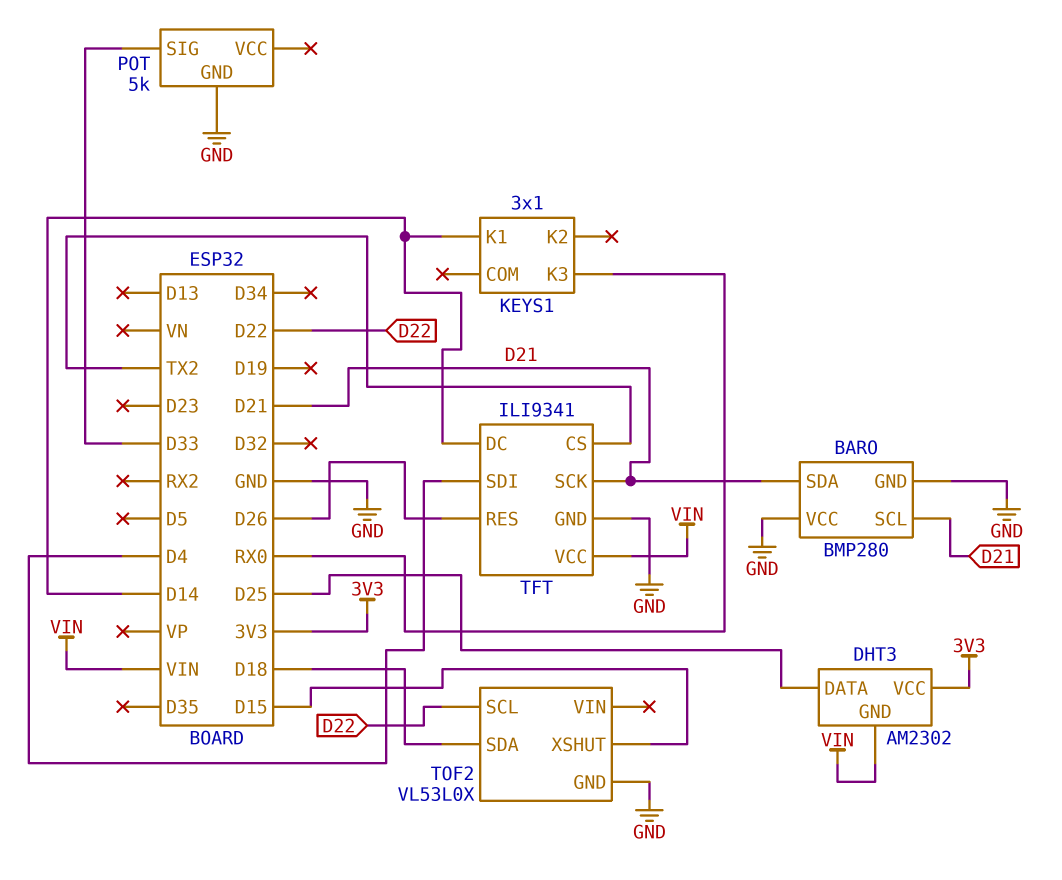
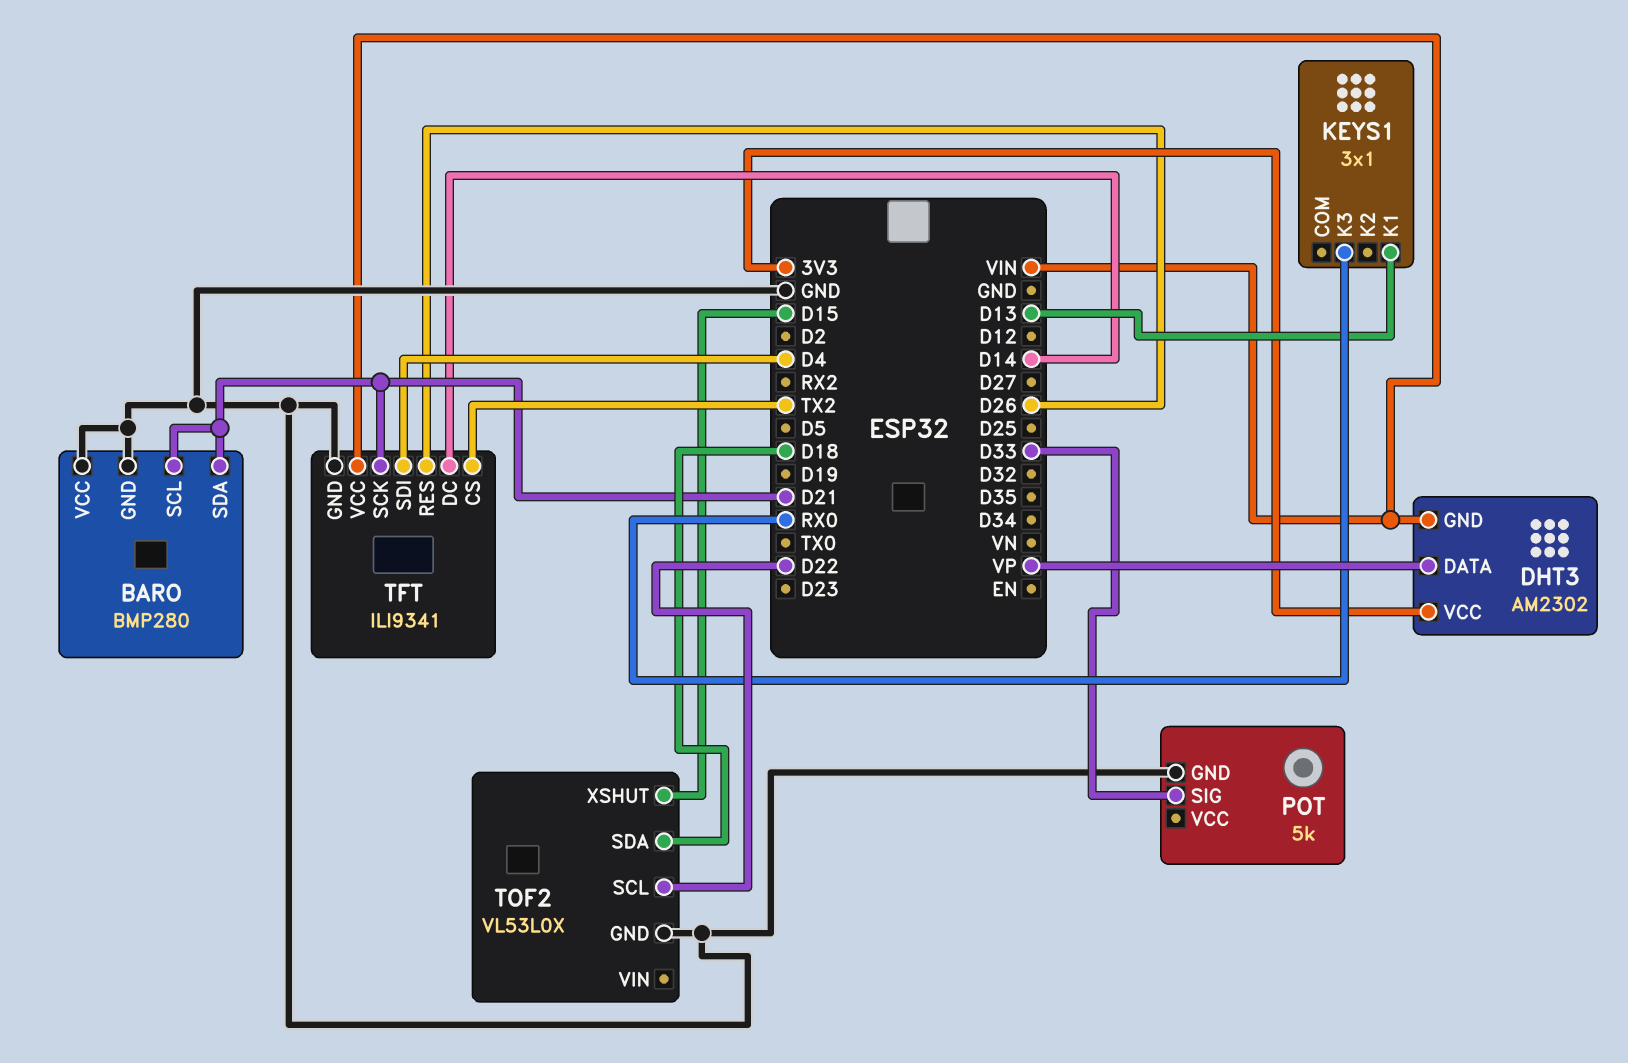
DHT3 pin DATA: D25 -> VP
KEYS1 pin K1: D14 -> D13

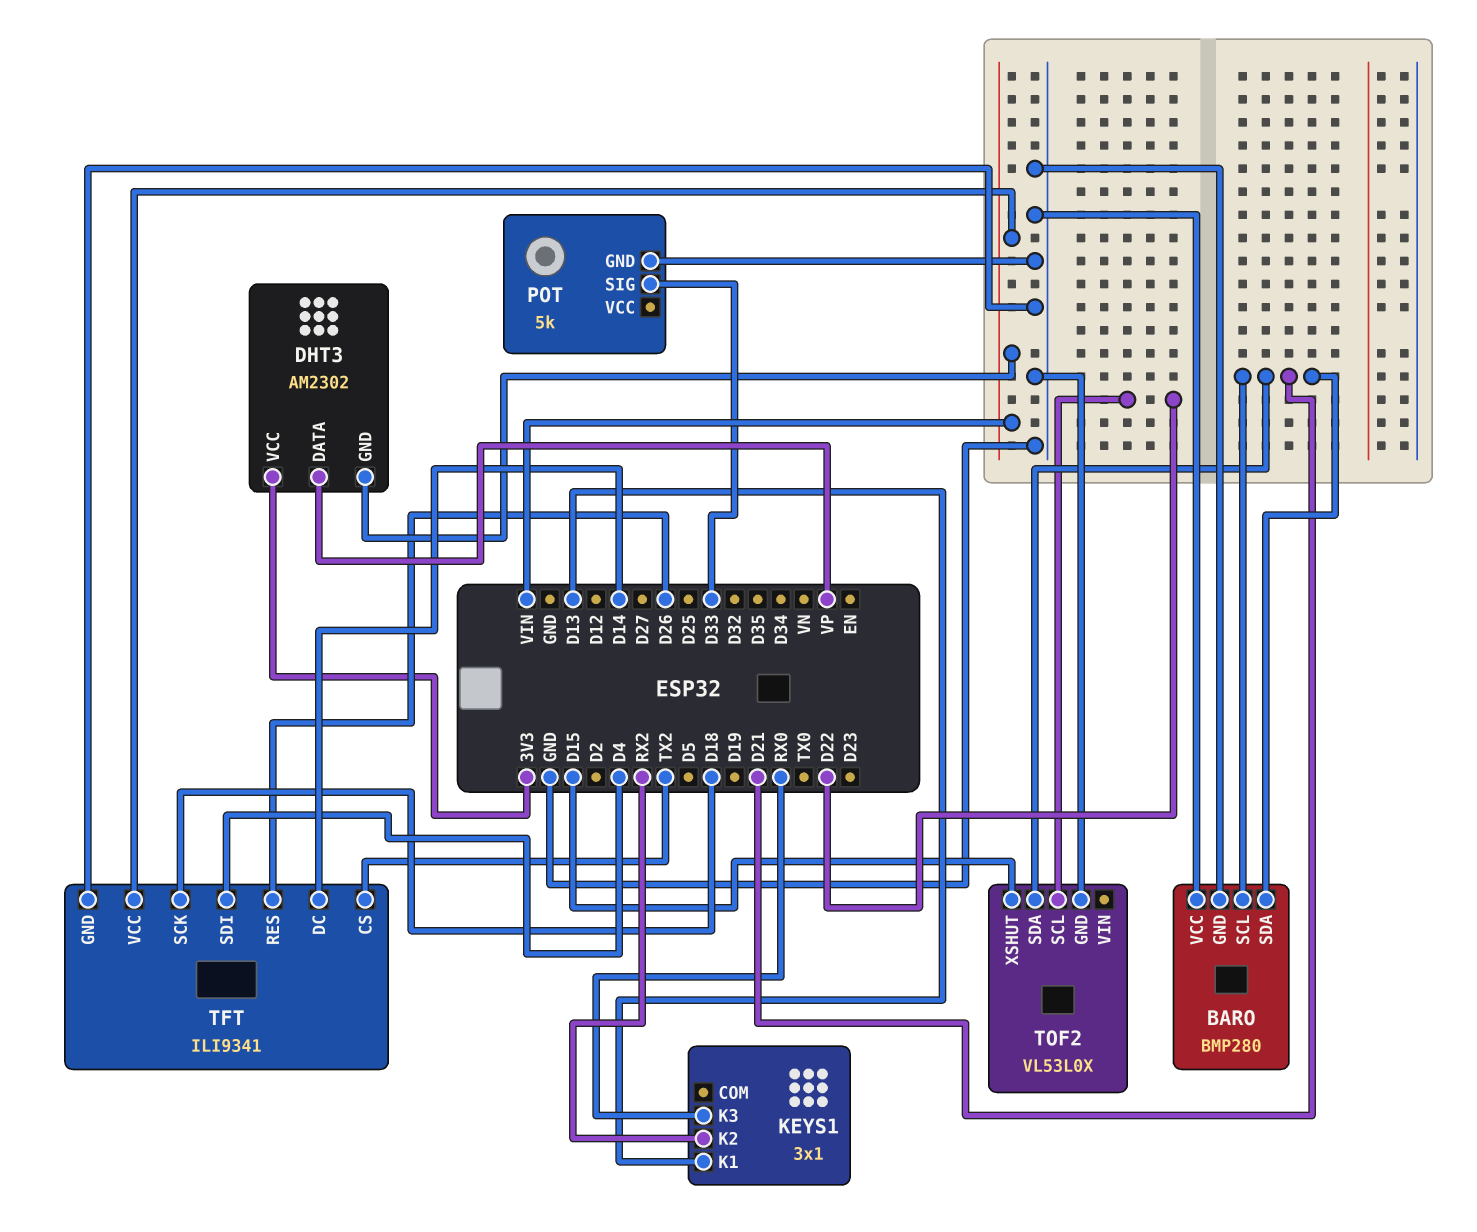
KEYS1 pin K2: none -> RX2
TFT pin SCK: D21 -> D18
TOF2 pin SDA: D18 -> D21

